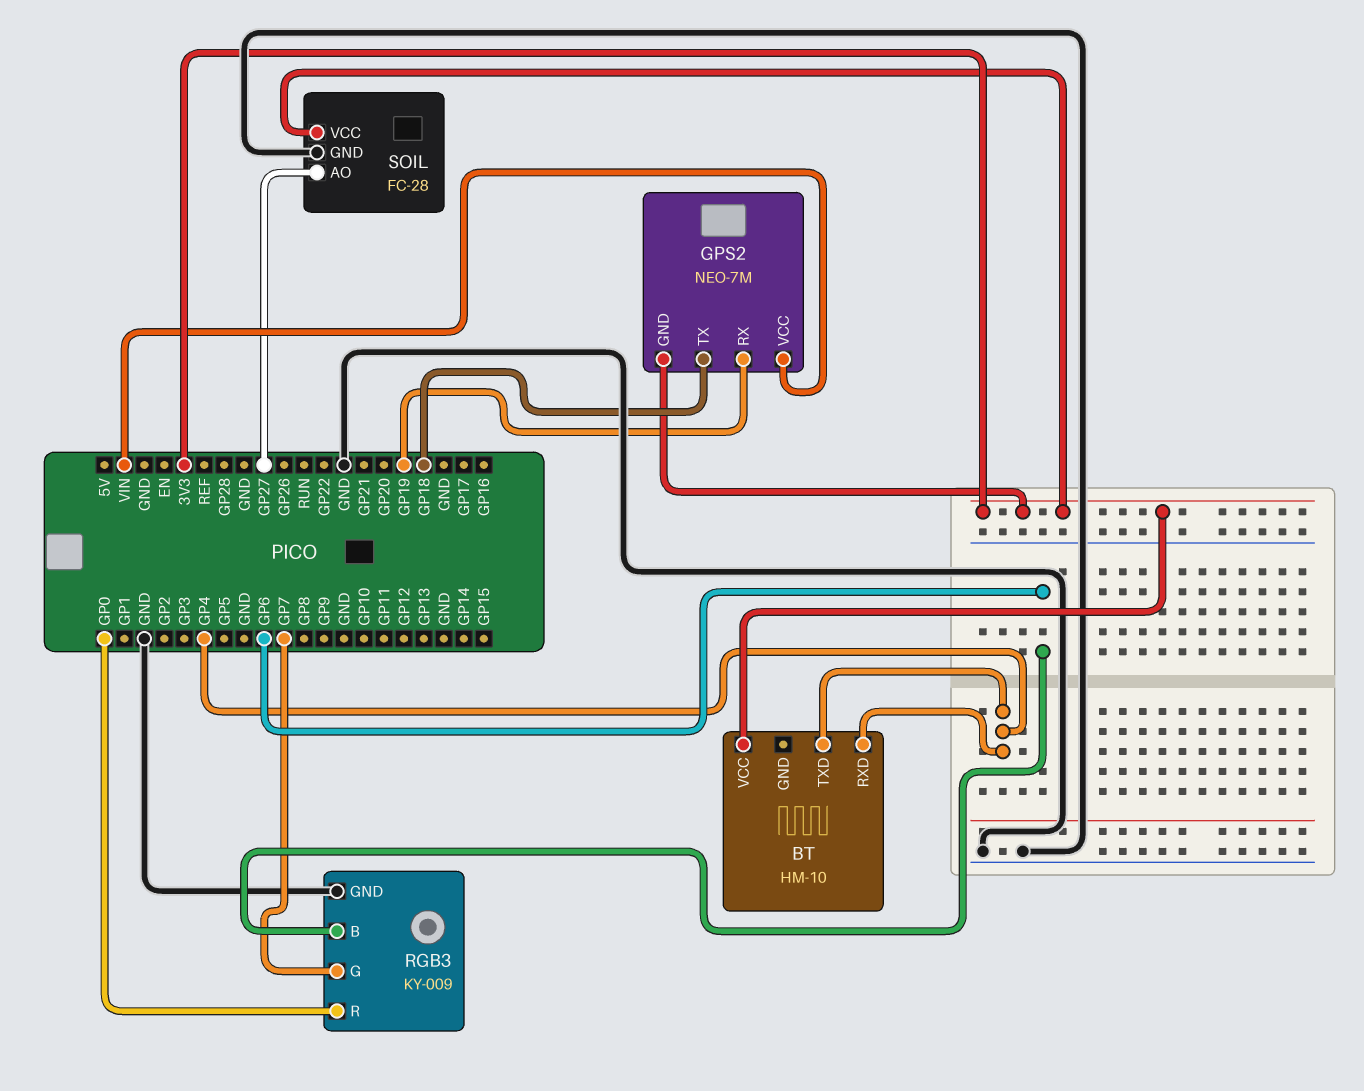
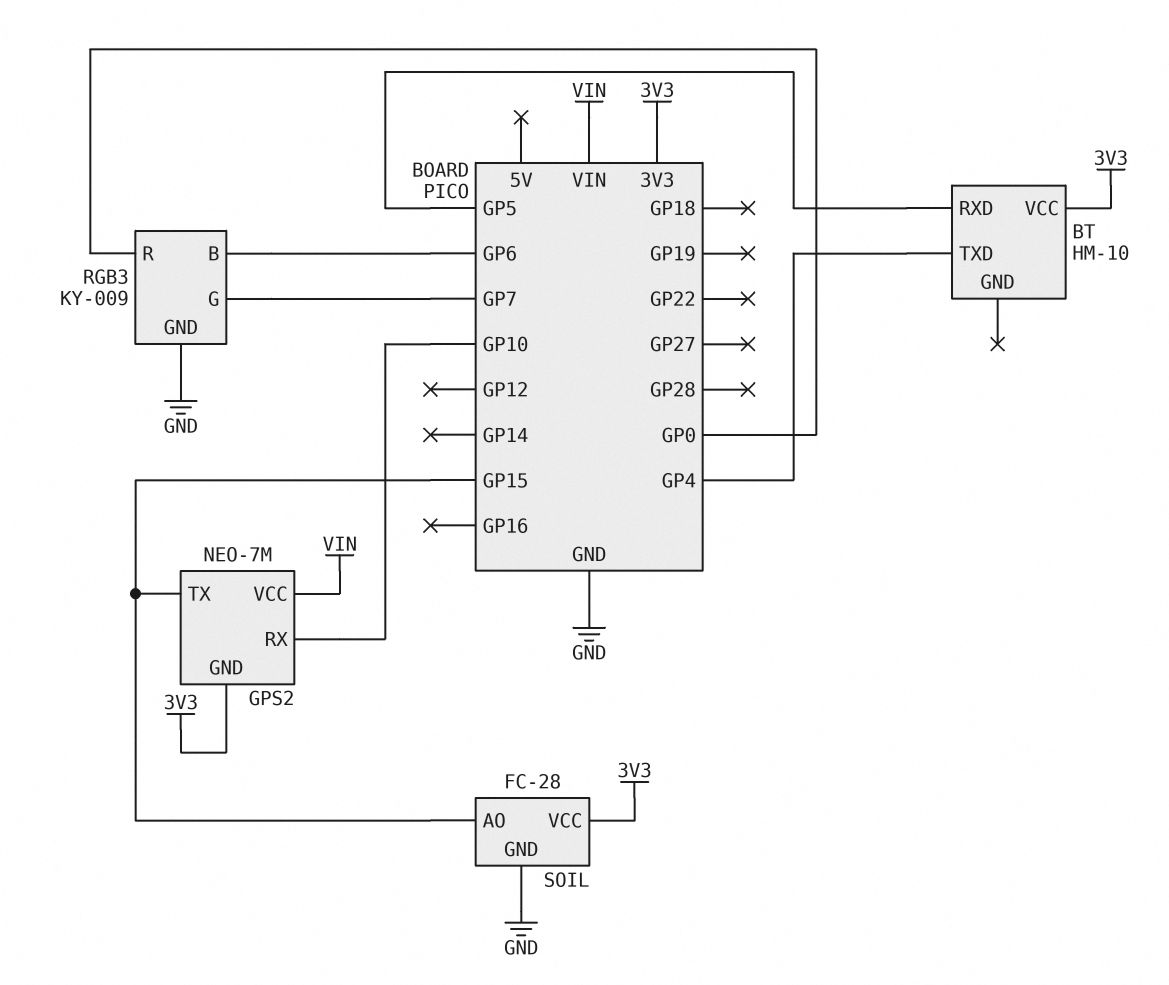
BT pin RXD: GP4 -> GP5
GPS2 pin RX: GP19 -> GP10
GPS2 pin TX: GP18 -> GP15
SOIL pin AO: GP27 -> GP15

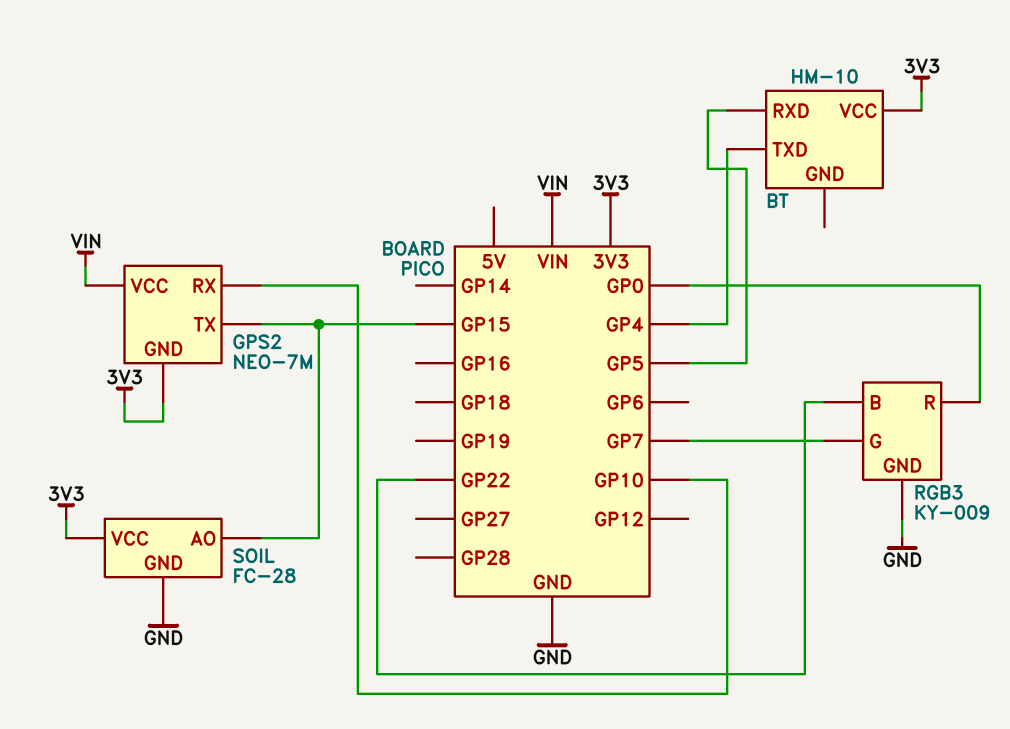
RGB3 pin B: GP6 -> GP22

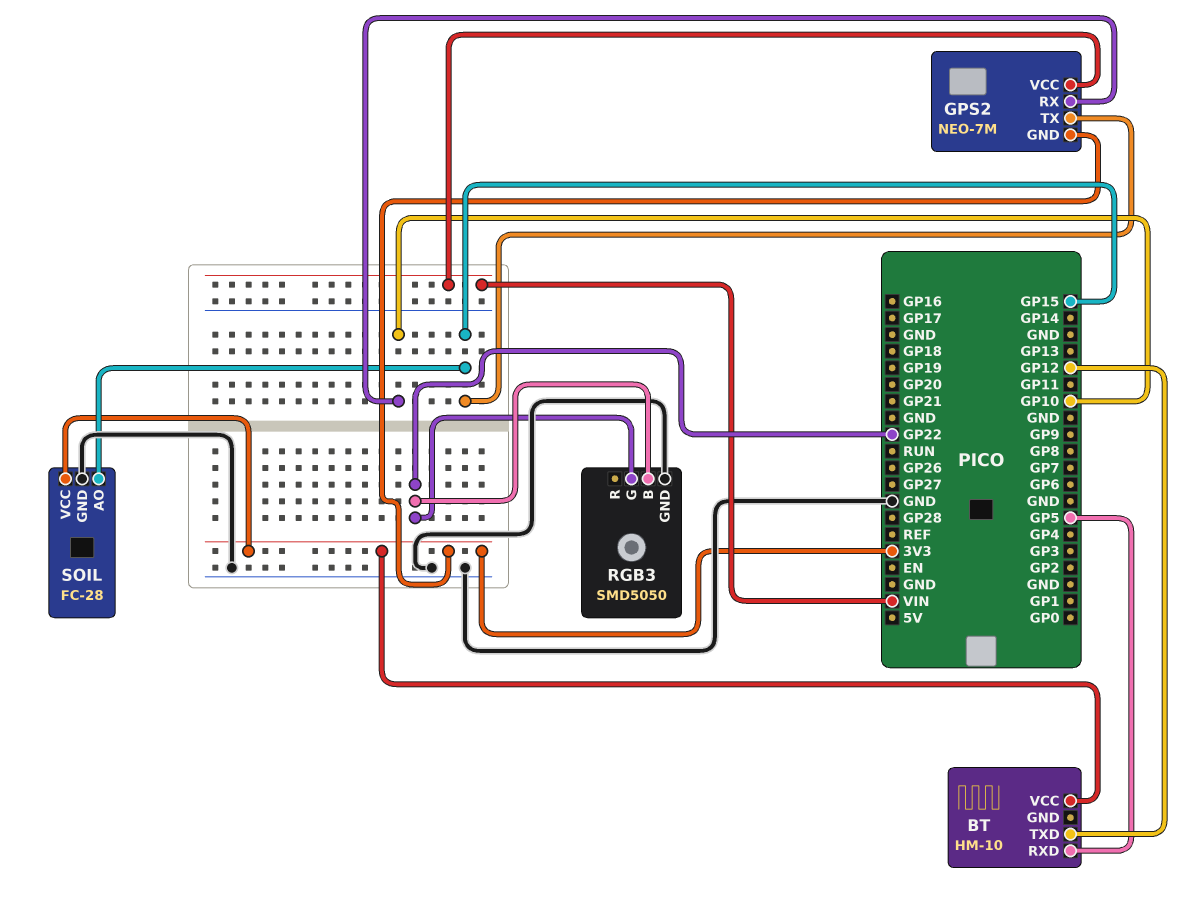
BT pin TXD: GP4 -> GP12
RGB3: KY-009 -> SMD5050
RGB3 pin G: GP7 -> GP22
RGB3 pin R: GP0 -> none

